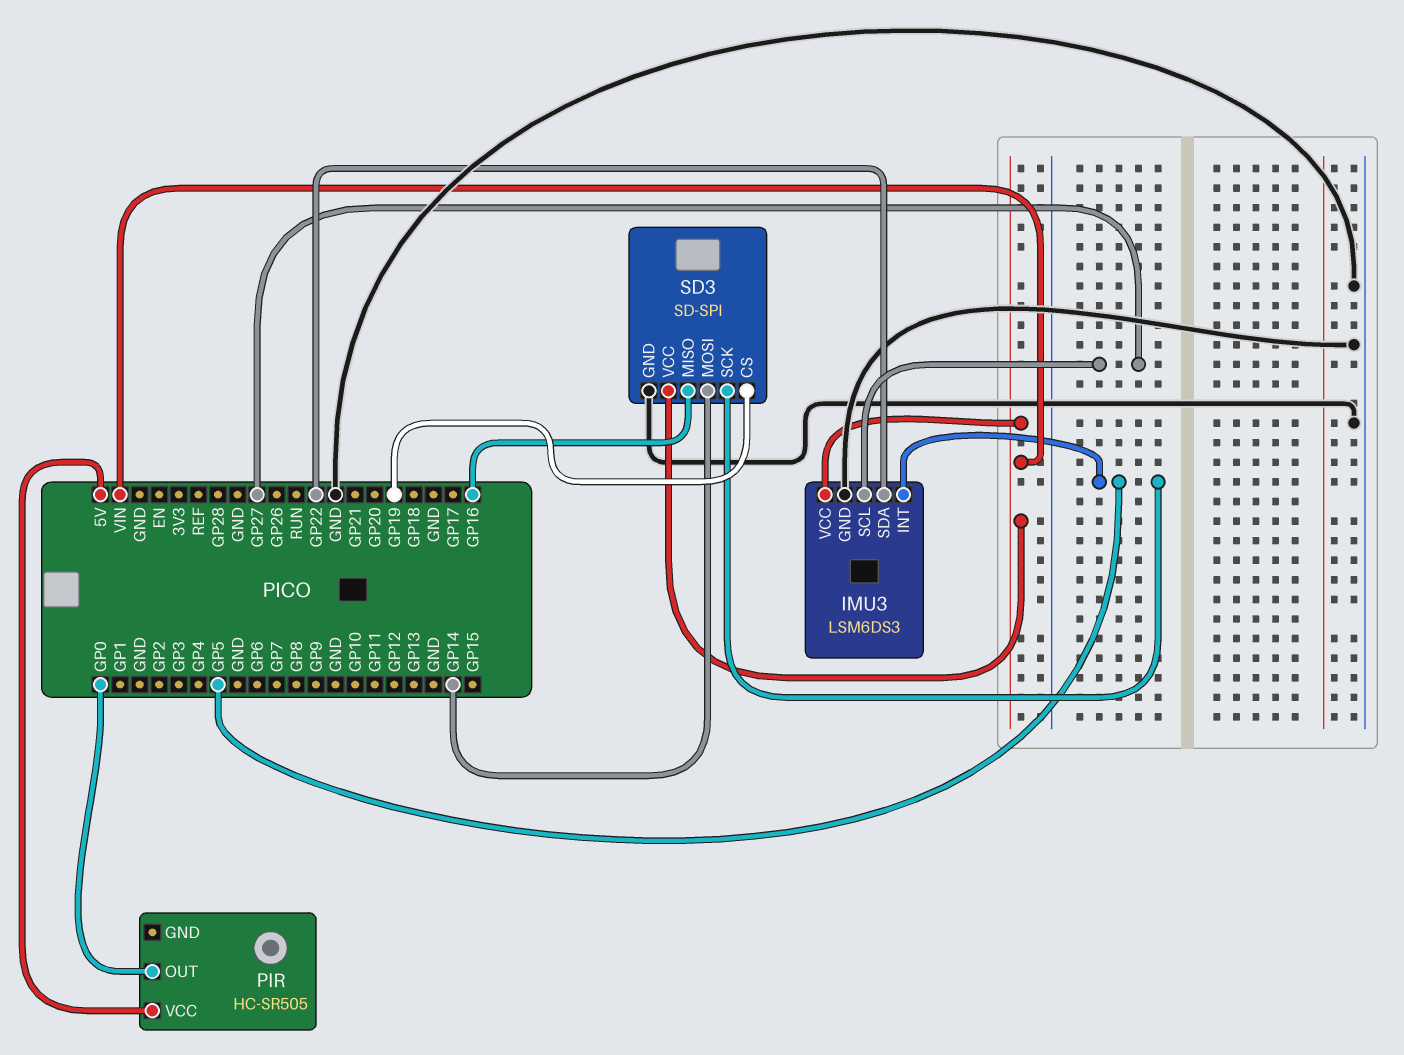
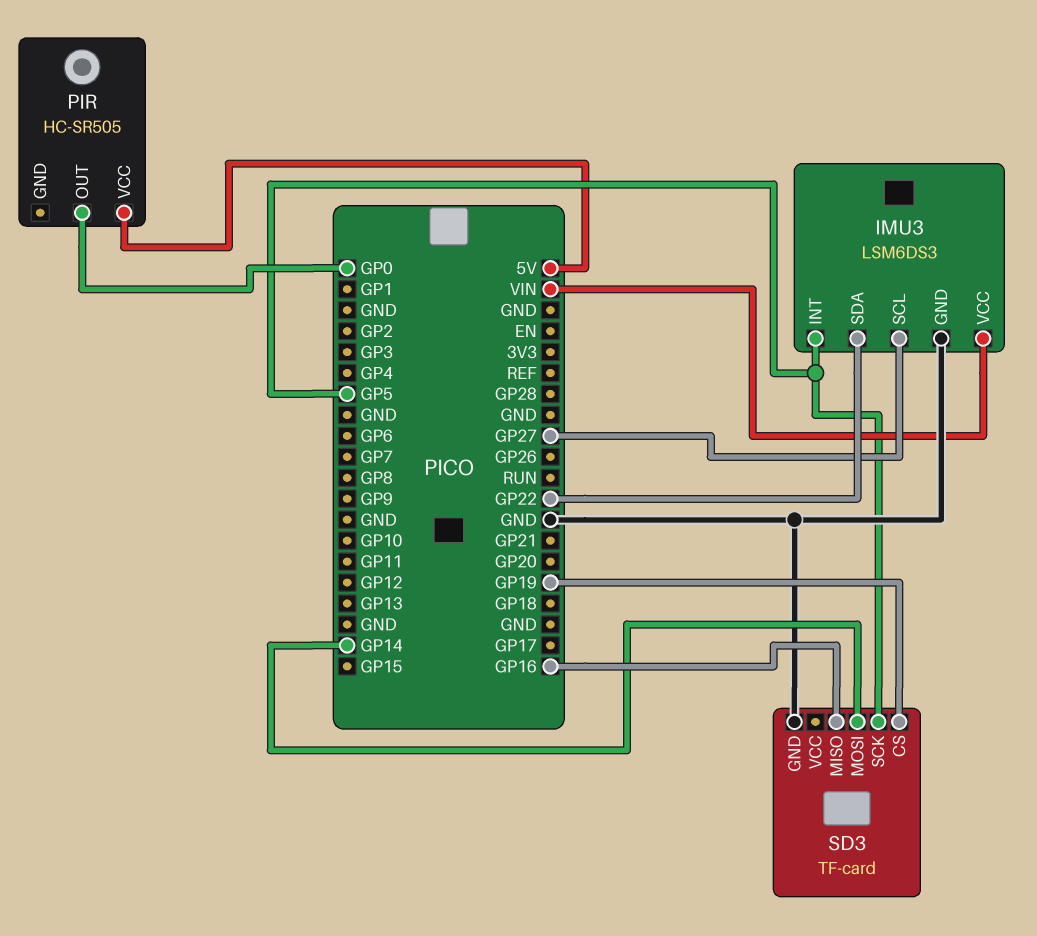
SD3: SD-SPI -> TF-card
SD3 pin VCC: VIN -> none

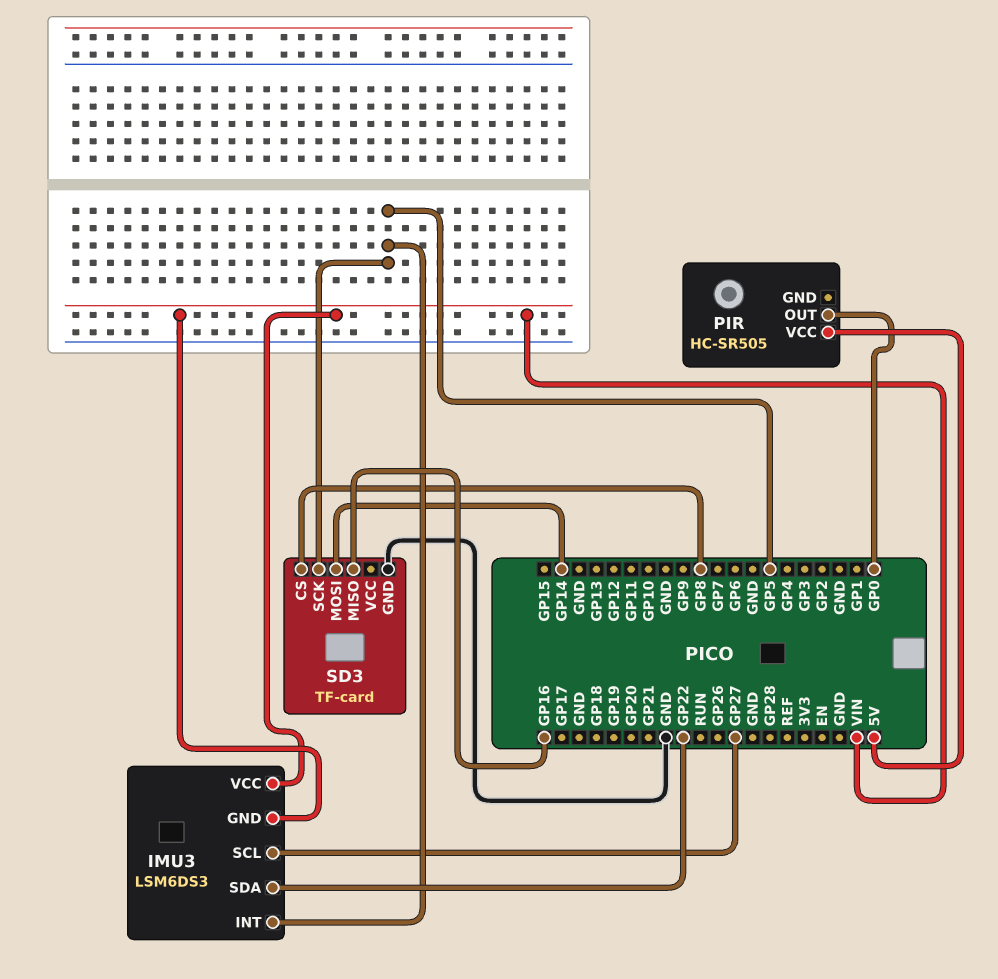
IMU3 pin GND: GND -> VIN
SD3 pin CS: GP19 -> GP8

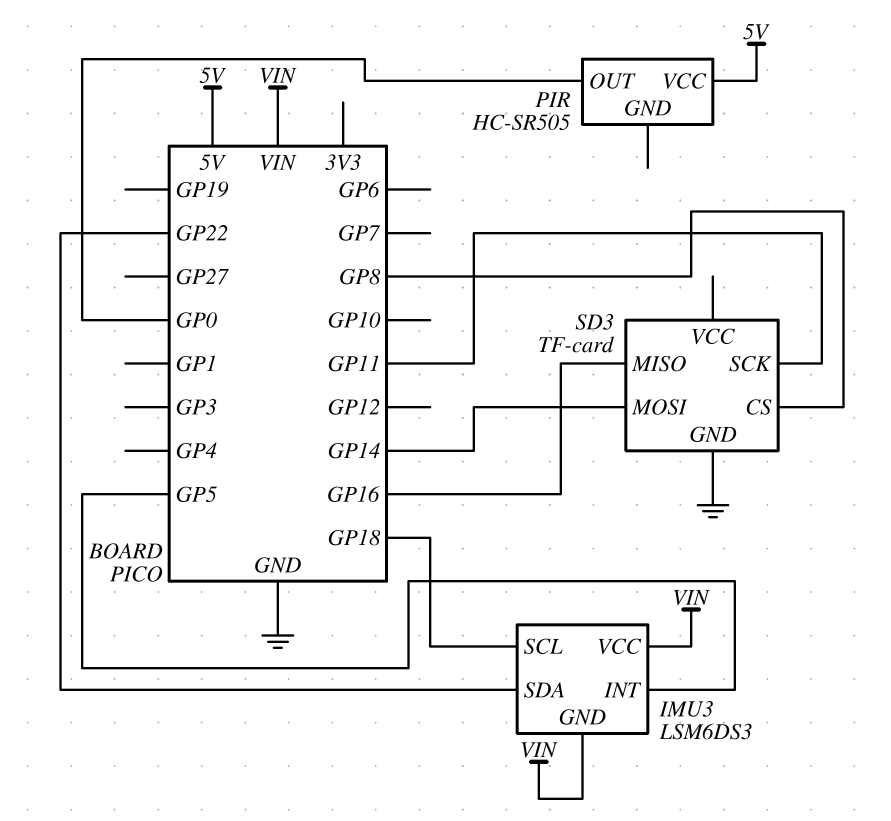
IMU3 pin SCL: GP27 -> GP18
SD3 pin SCK: GP5 -> GP11

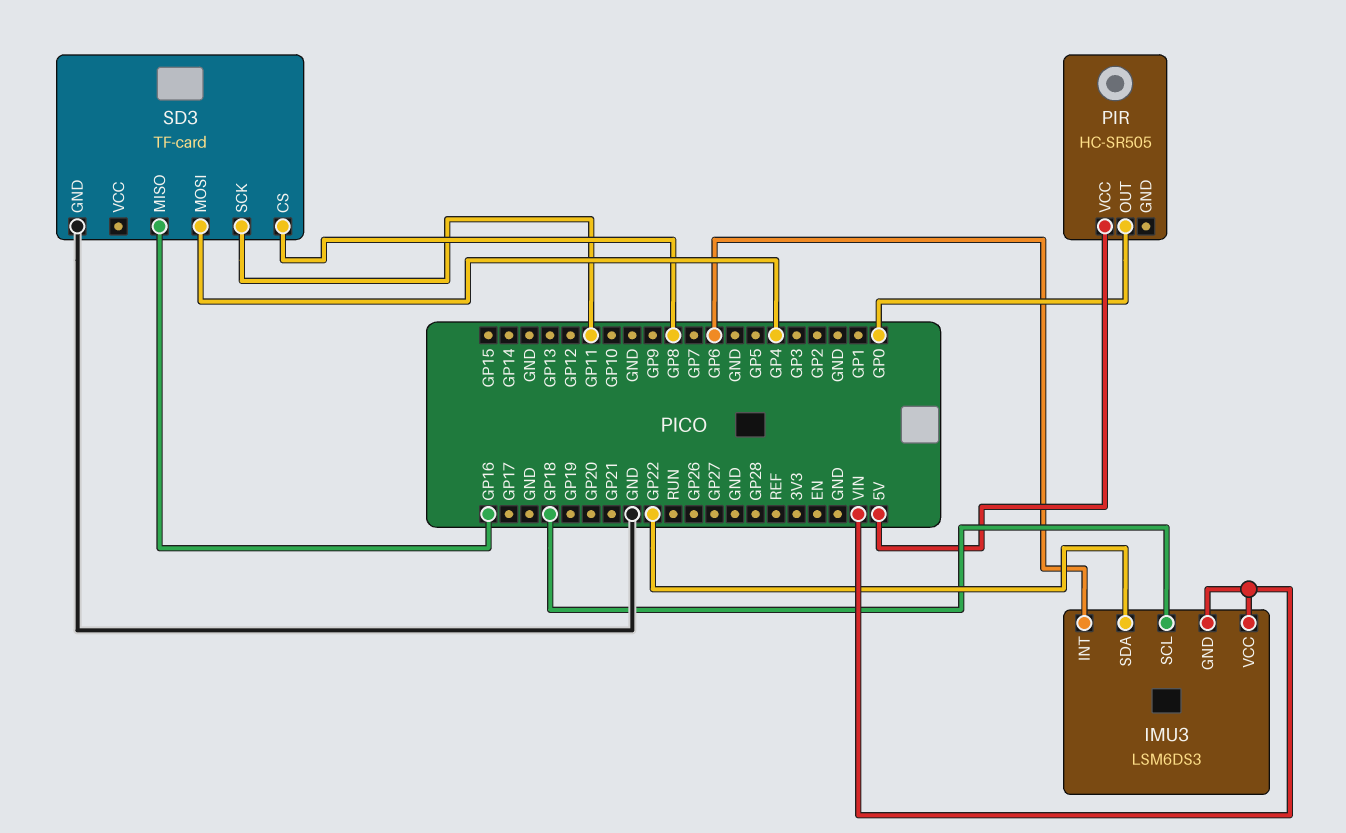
IMU3 pin INT: GP5 -> GP6
SD3 pin MOSI: GP14 -> GP4

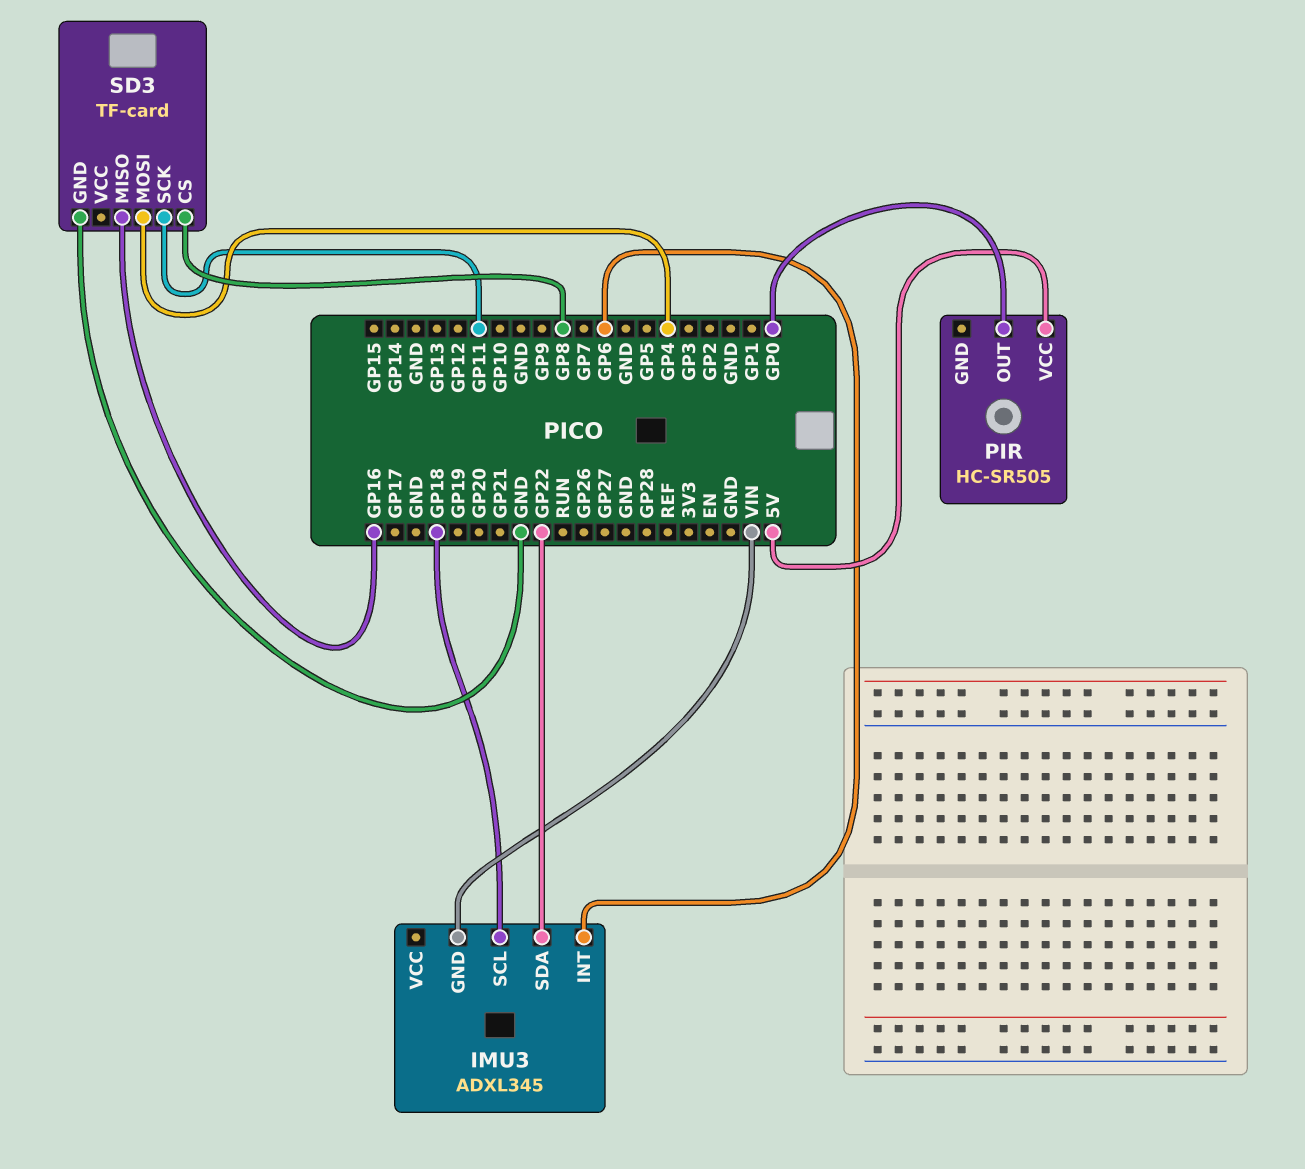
IMU3: LSM6DS3 -> ADXL345
IMU3 pin VCC: VIN -> none

